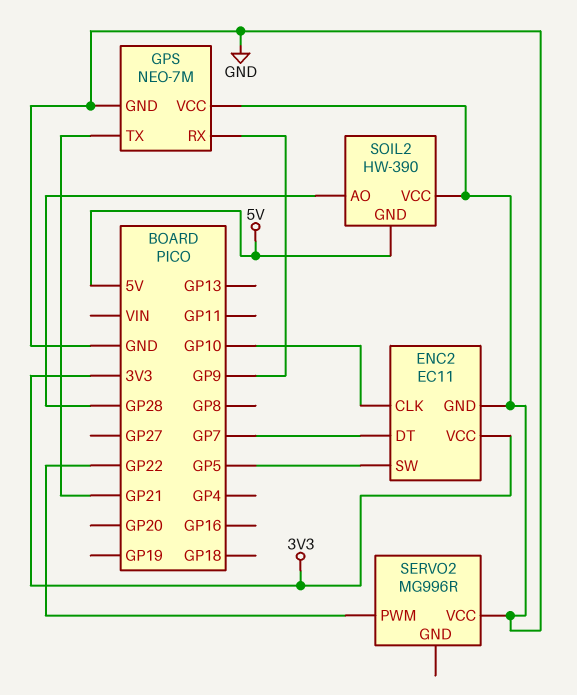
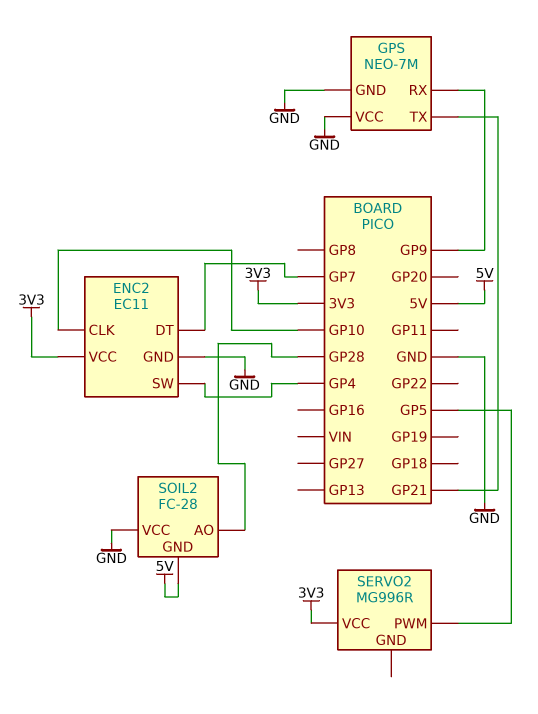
ENC2 pin SW: GP5 -> GP4
SERVO2 pin PWM: GP22 -> GP5
SERVO2 pin VCC: GND -> 3V3
SOIL2: HW-390 -> FC-28

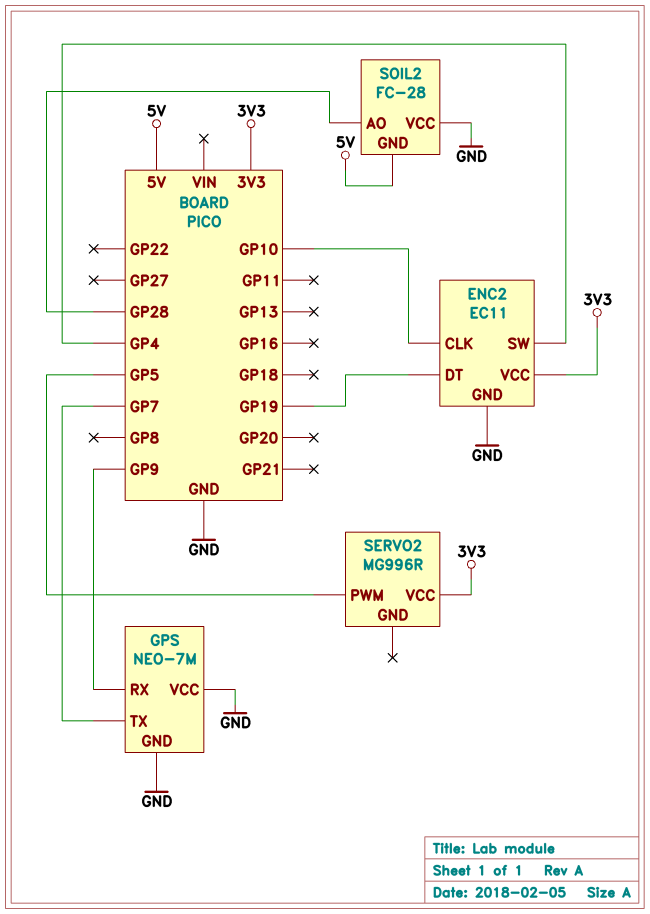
ENC2 pin DT: GP7 -> GP19
GPS pin TX: GP21 -> GP7

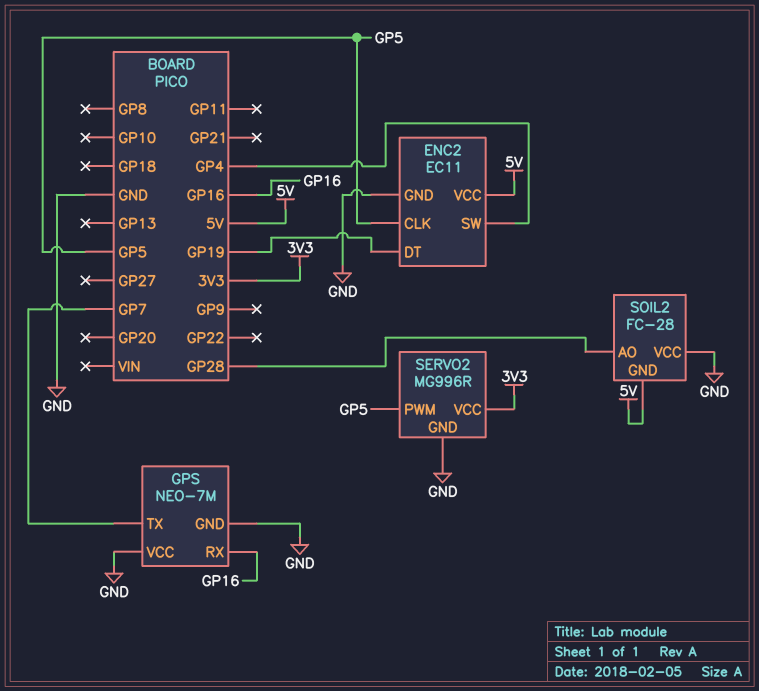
ENC2 pin CLK: GP10 -> GP5
ENC2 pin VCC: 3V3 -> 5V
GPS pin RX: GP9 -> GP16
SERVO2 pin GND: none -> GND

